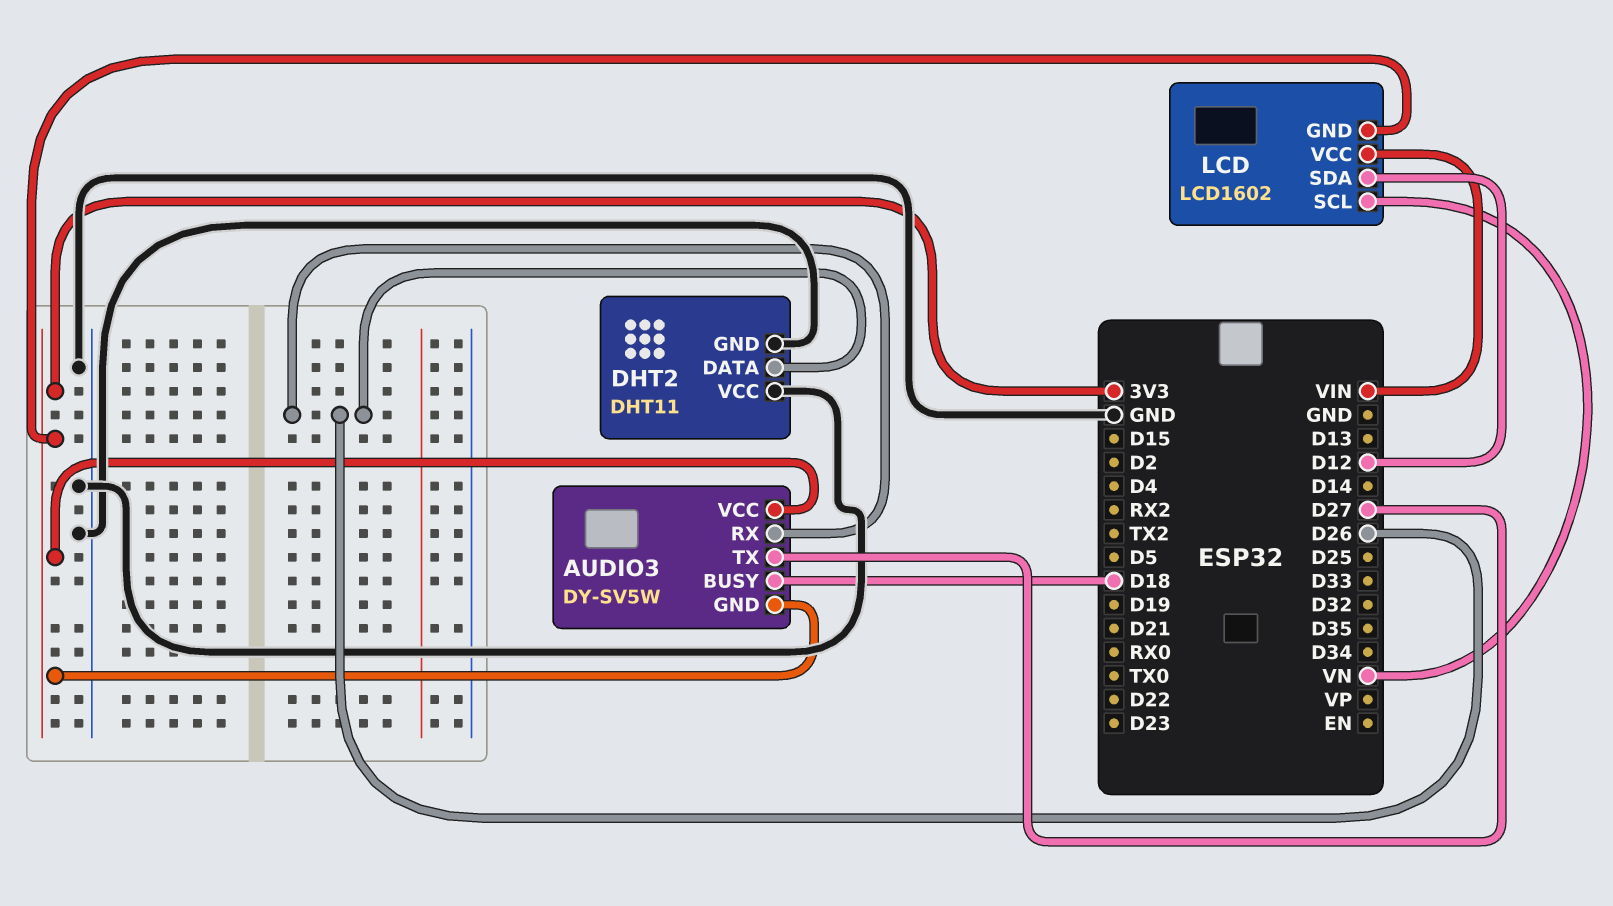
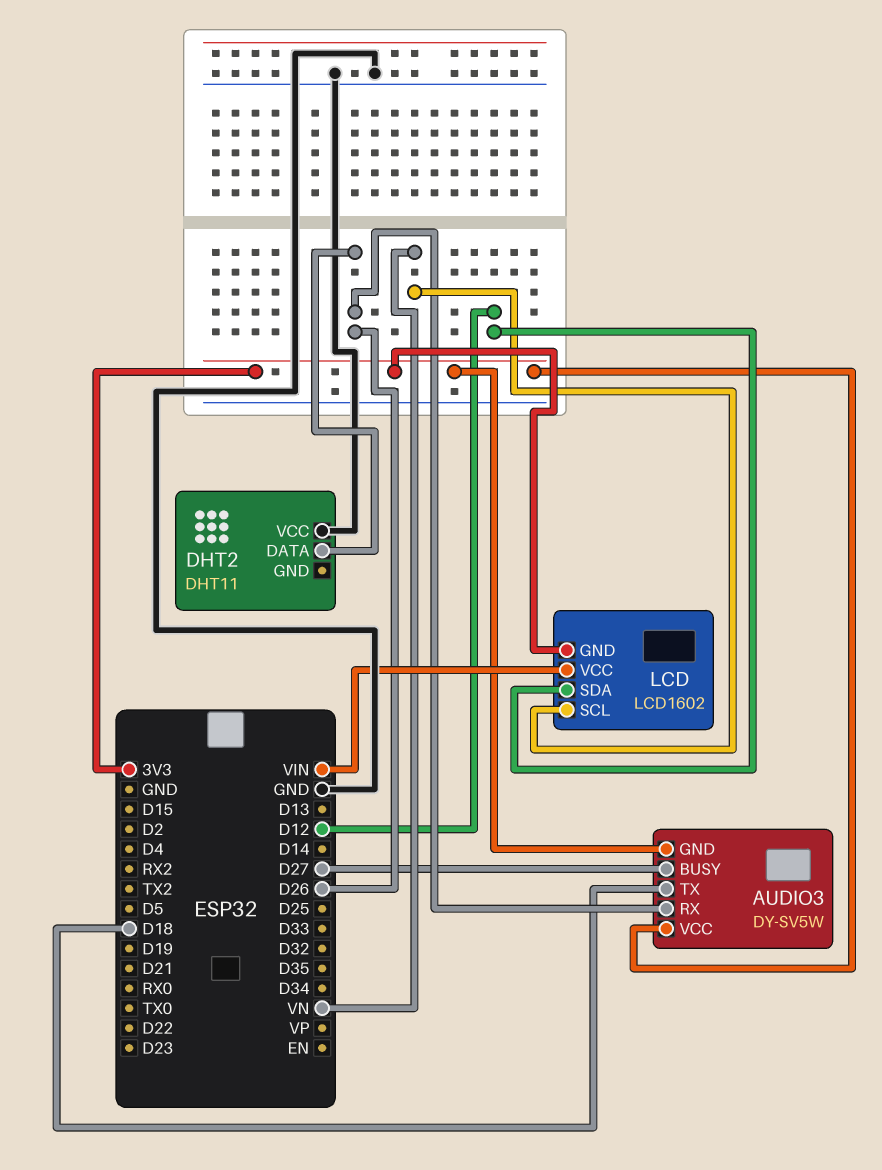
AUDIO3 pin BUSY: D18 -> D27
AUDIO3 pin TX: D27 -> D18
DHT2 pin GND: GND -> none

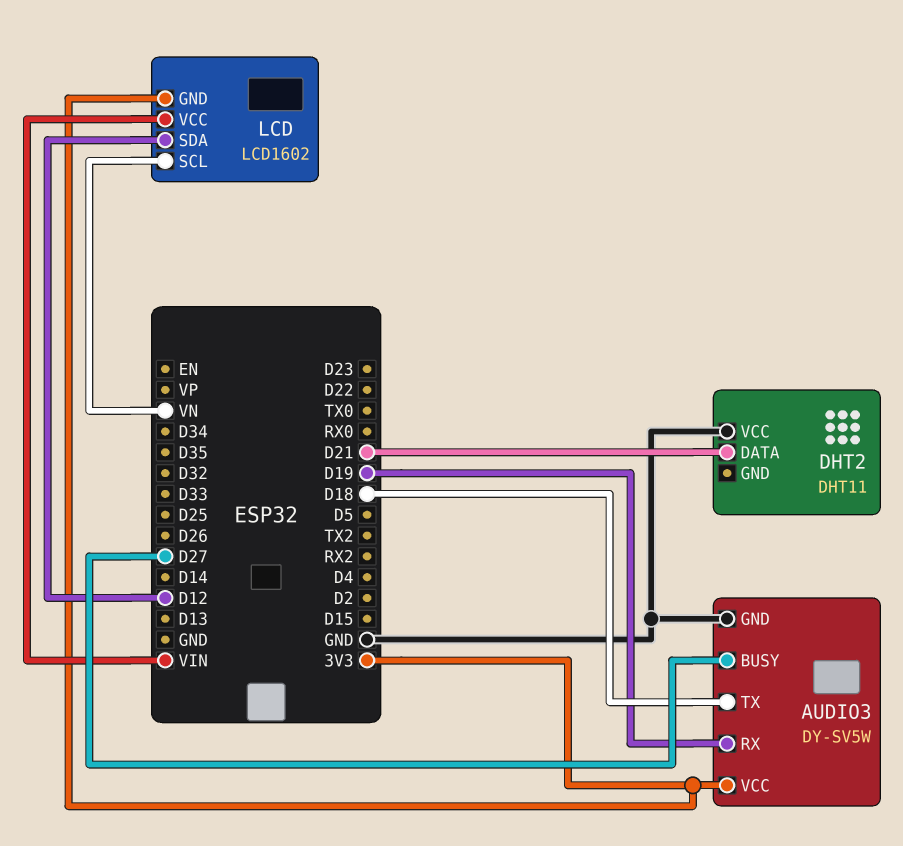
AUDIO3 pin GND: 3V3 -> GND
AUDIO3 pin RX: D26 -> D19
DHT2 pin DATA: D26 -> D21

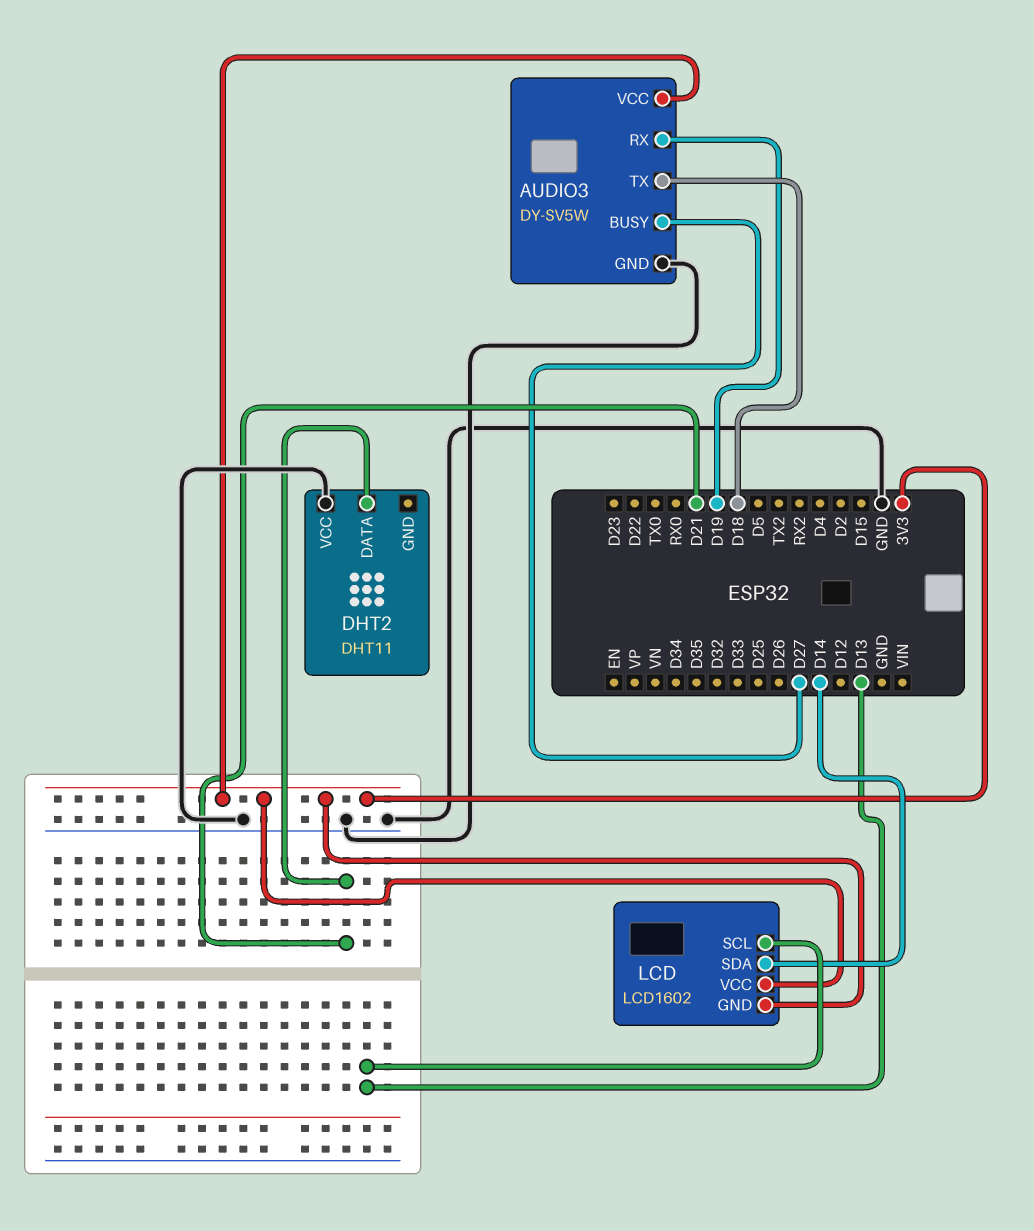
LCD pin SCL: VN -> D13
LCD pin SDA: D12 -> D14
LCD pin VCC: VIN -> 3V3

